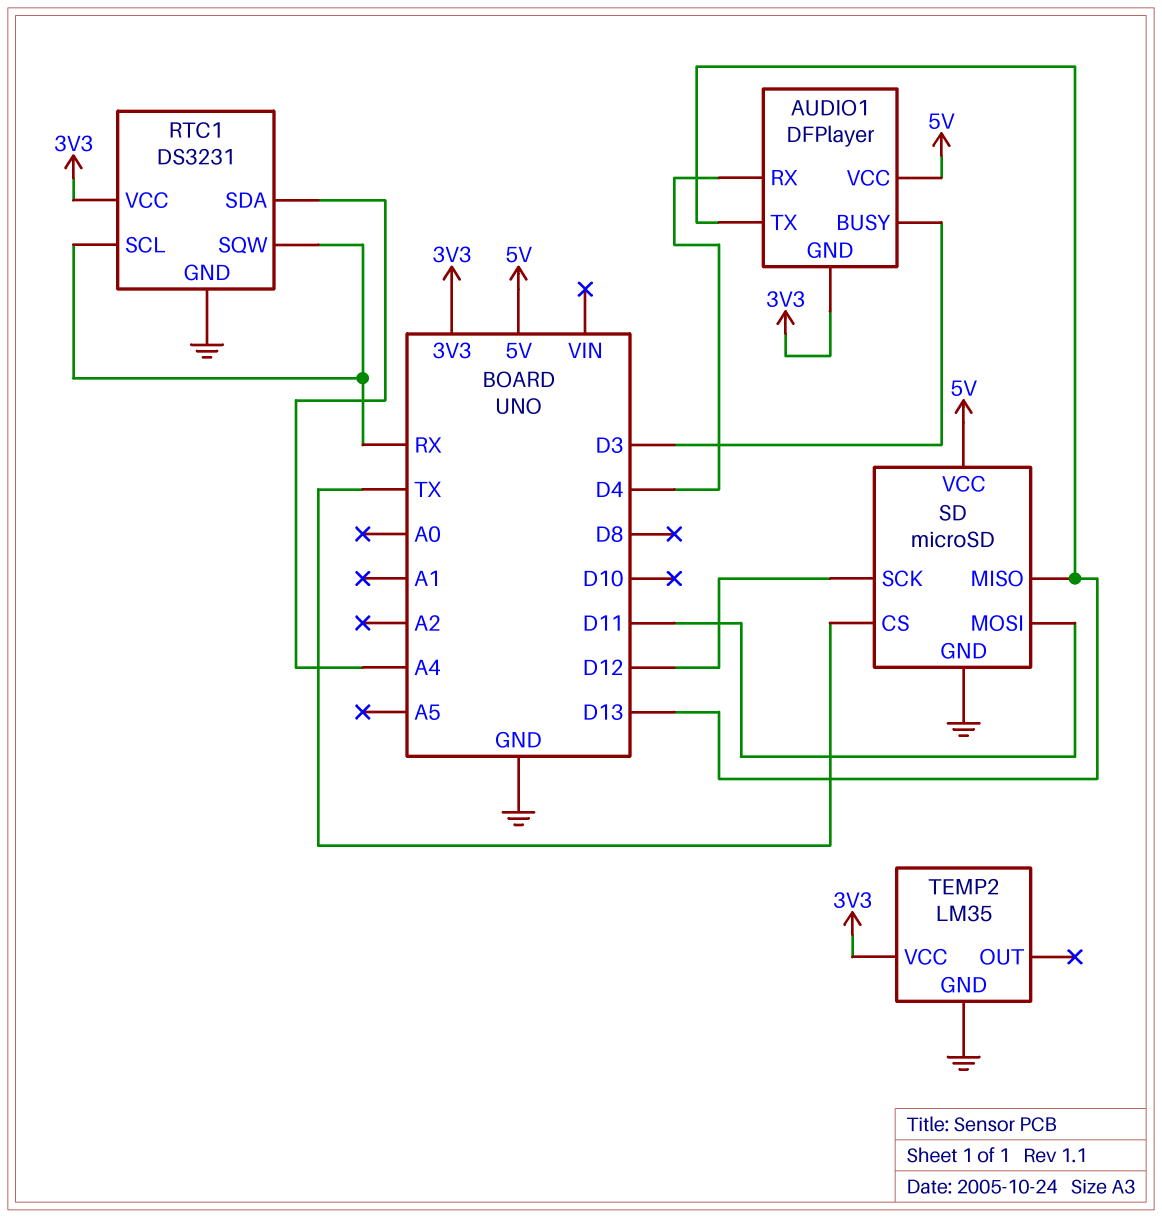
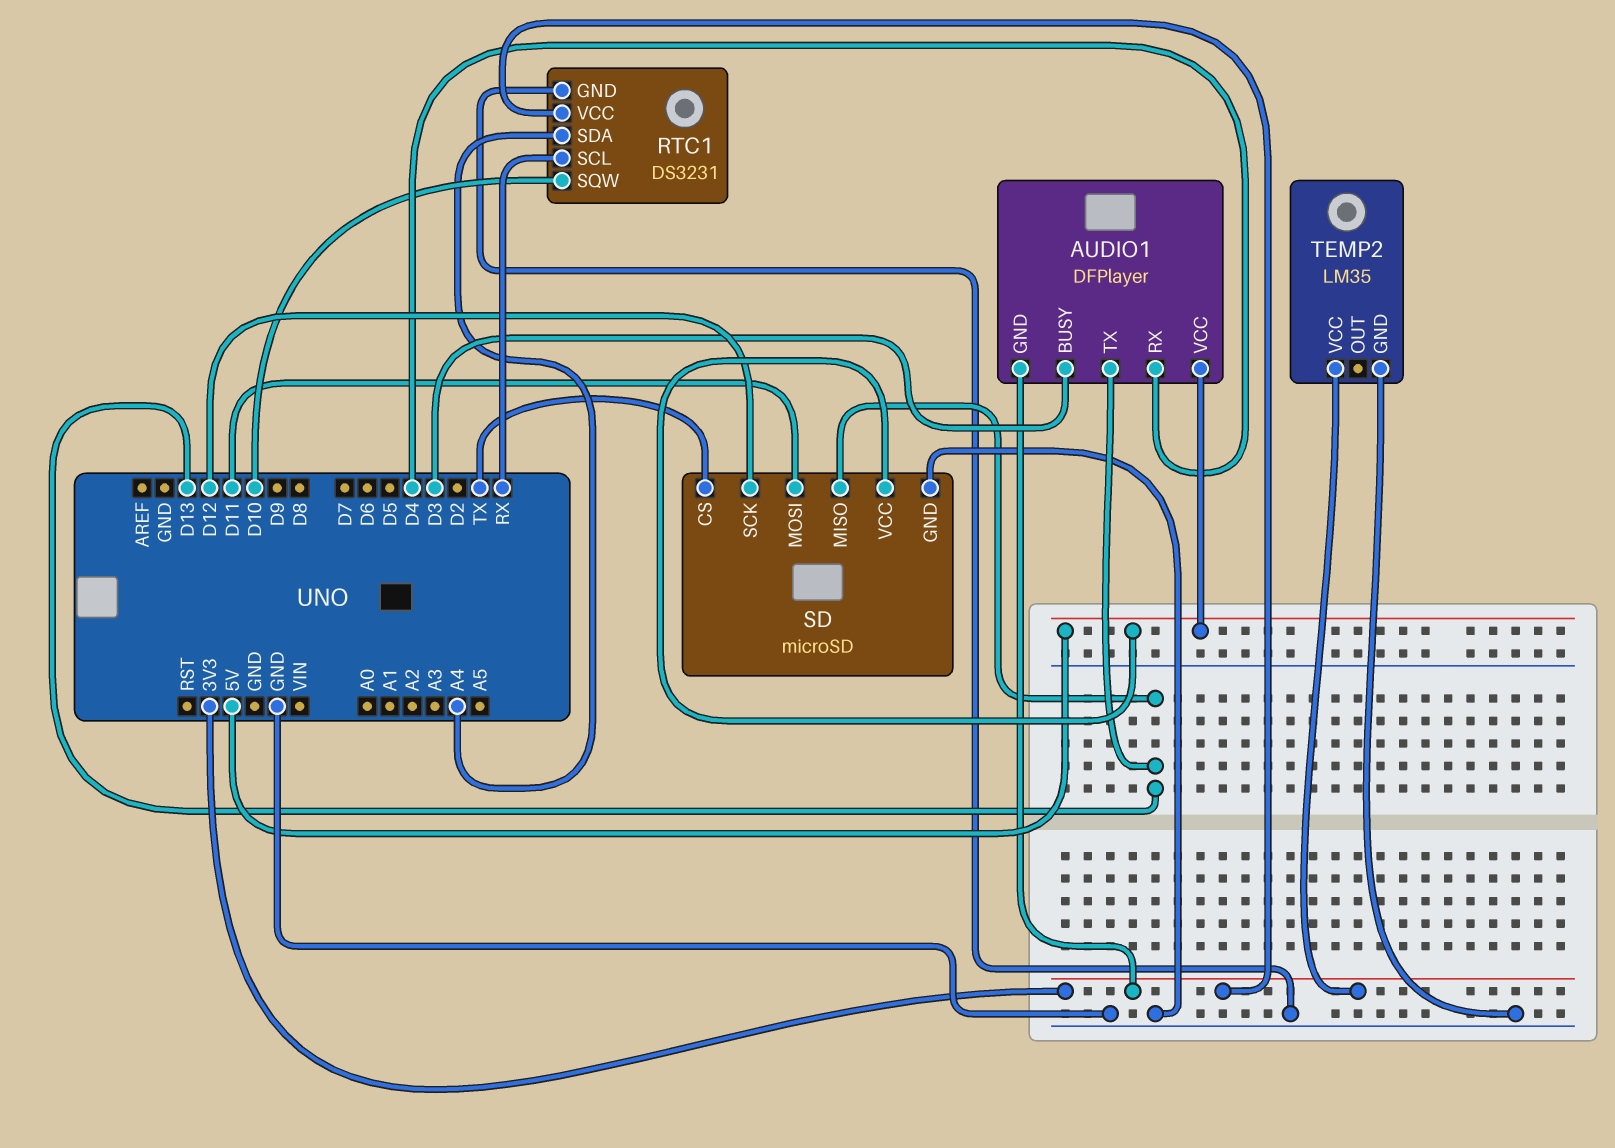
RTC1 pin SQW: RX -> D10

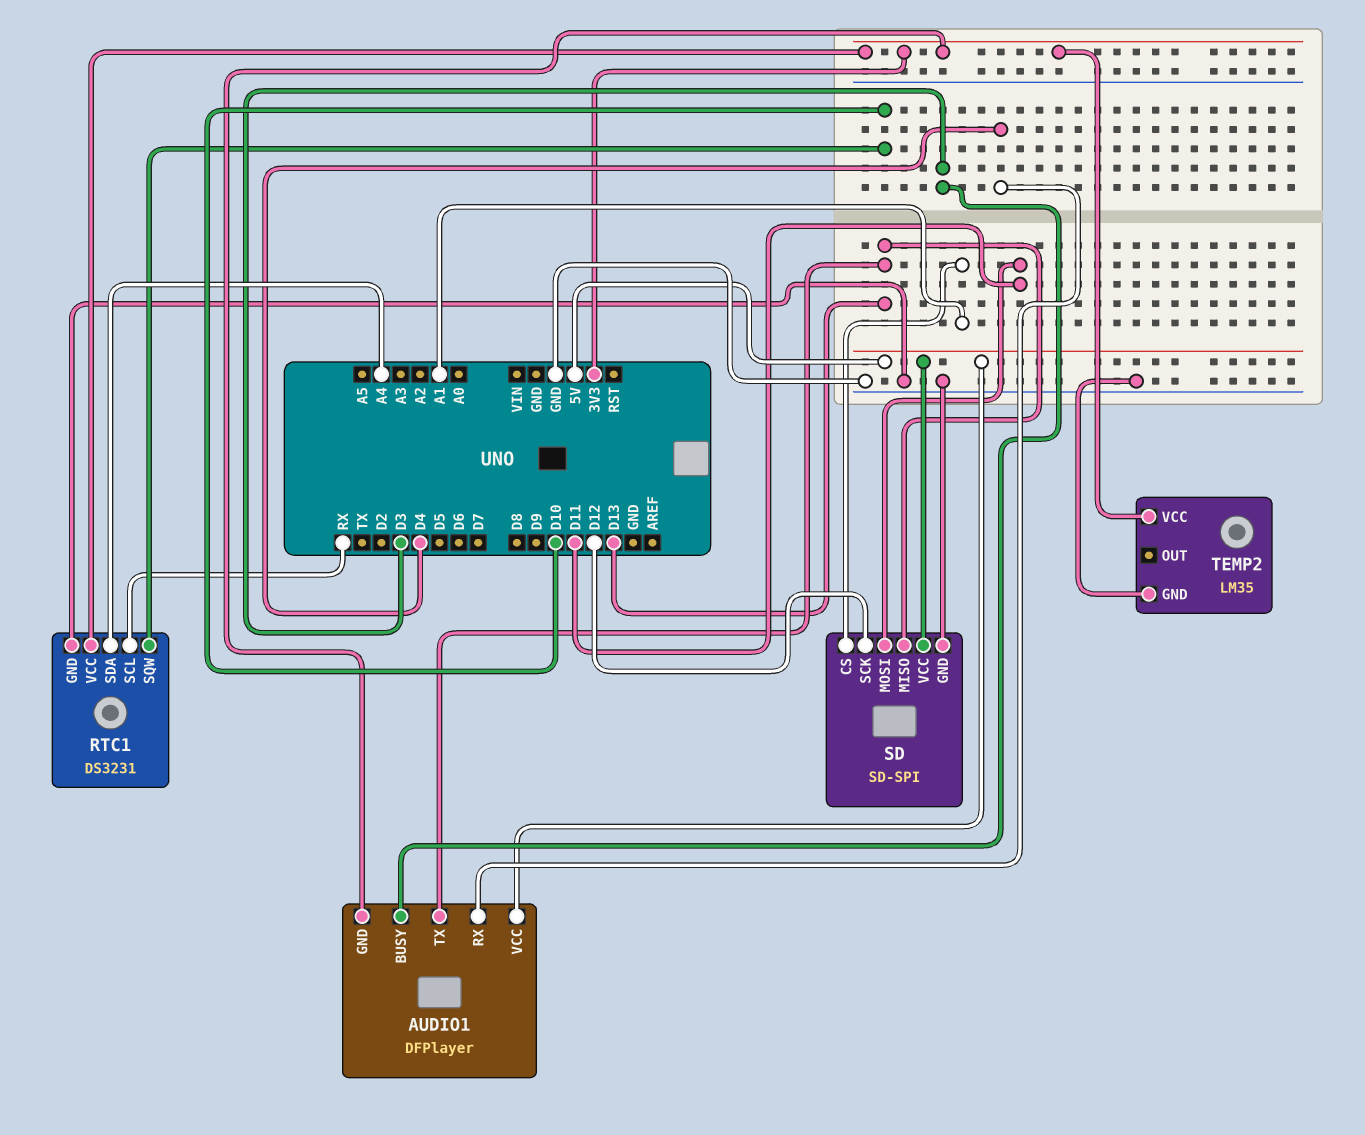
SD: microSD -> SD-SPI
SD pin CS: TX -> A1

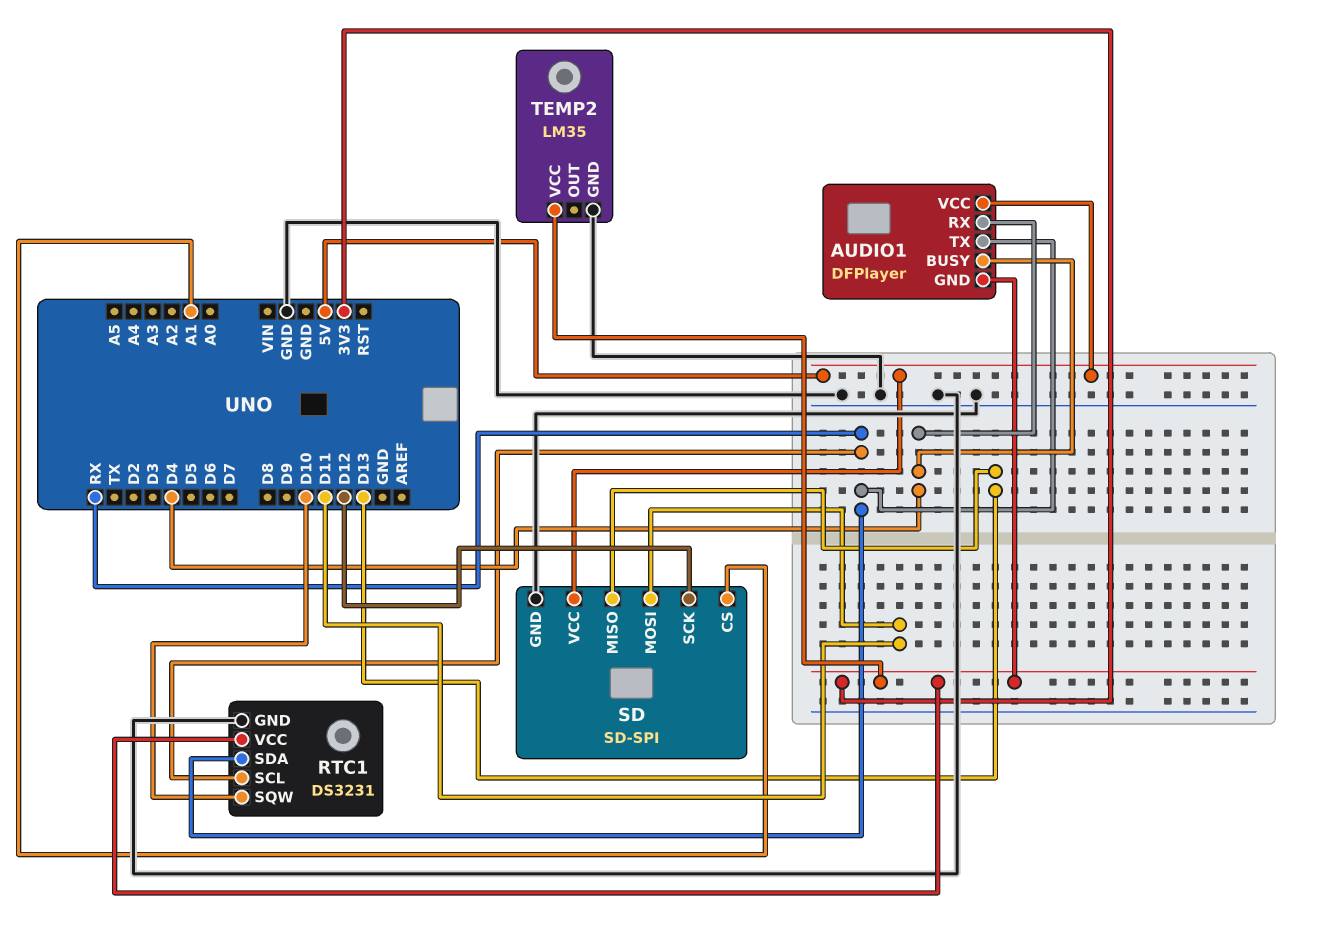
AUDIO1 pin BUSY: D3 -> D4
AUDIO1 pin TX: D13 -> RX
RTC1 pin SDA: A4 -> RX

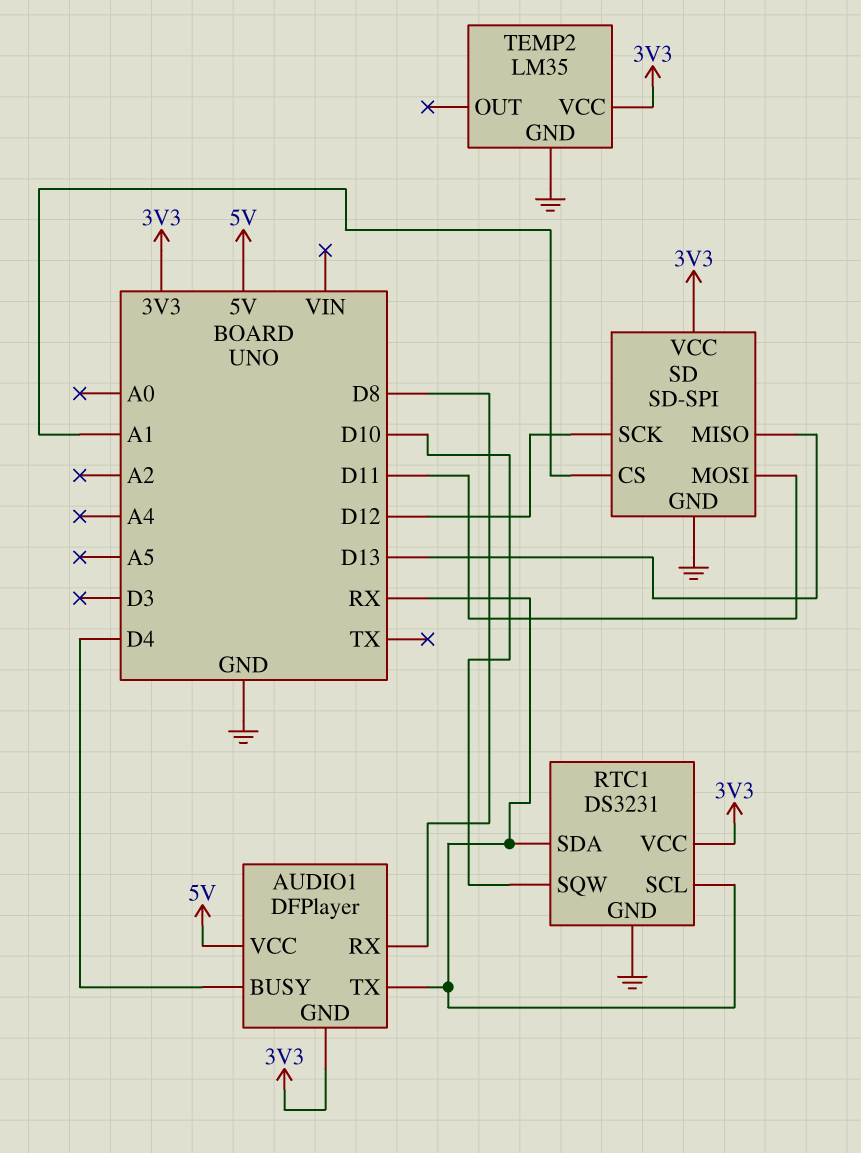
AUDIO1 pin RX: D4 -> D8
SD pin VCC: 5V -> 3V3

